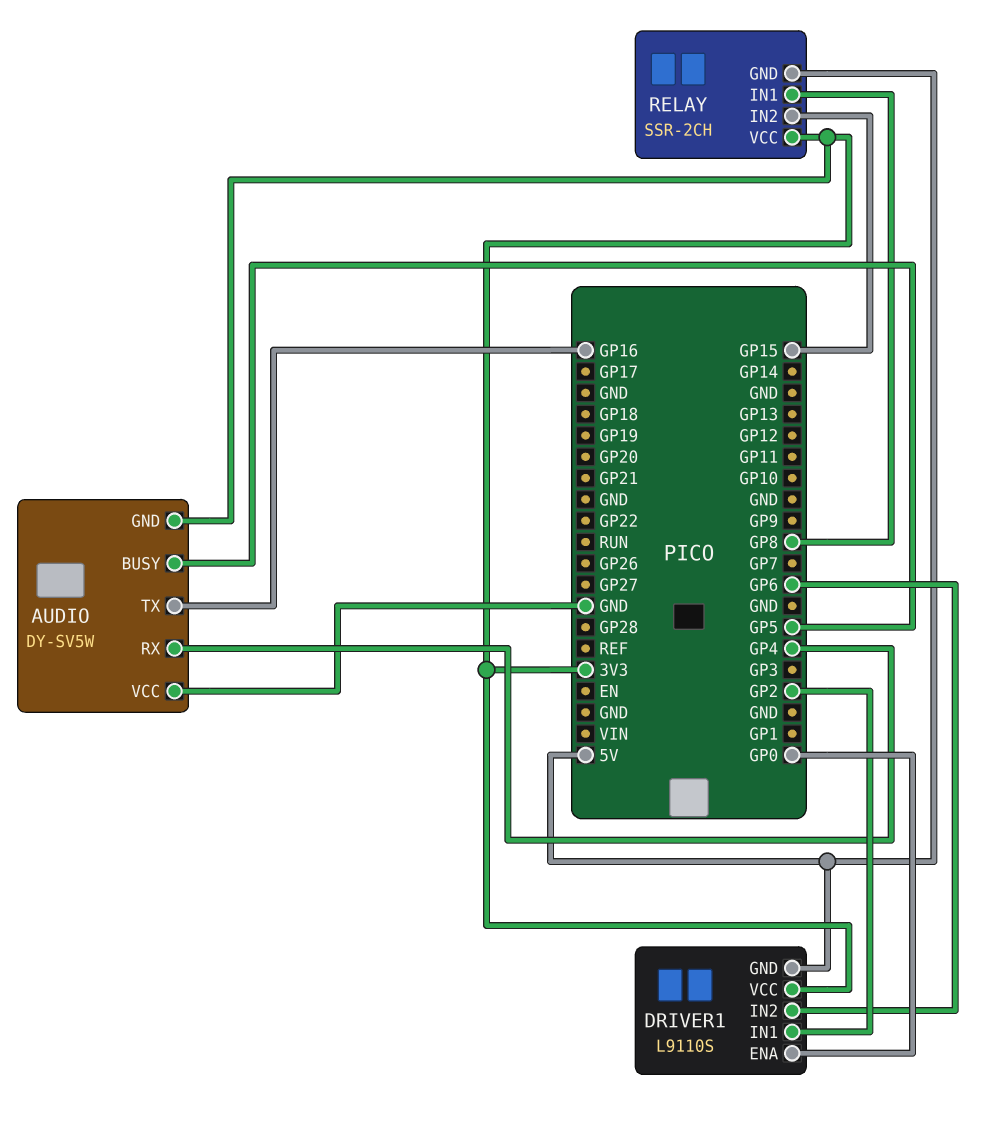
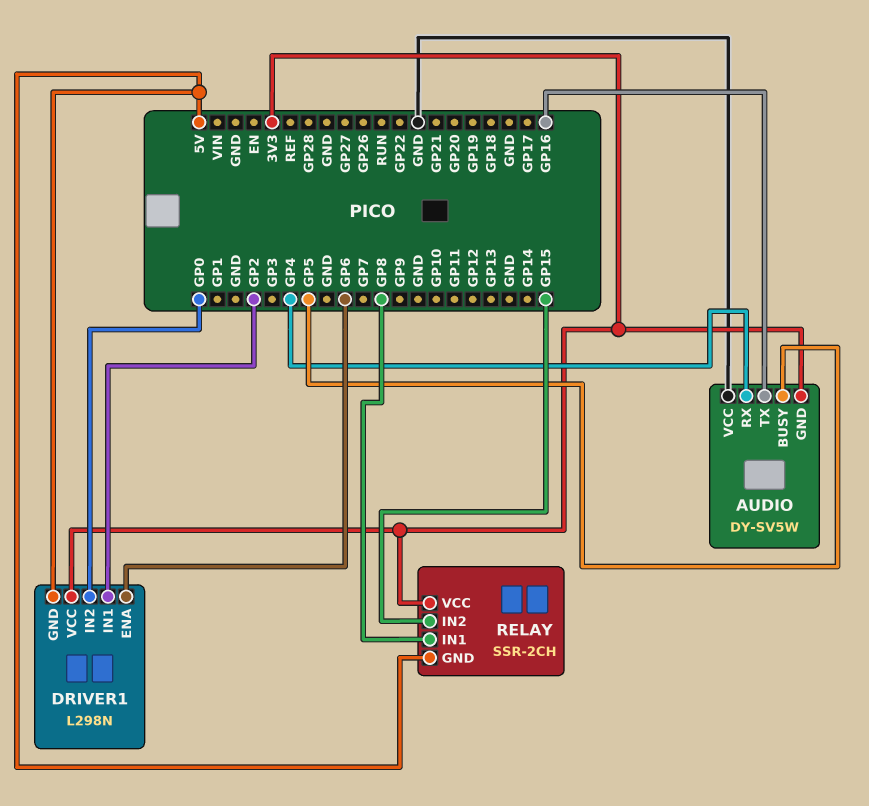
DRIVER1: L9110S -> L298N
DRIVER1 pin ENA: GP0 -> GP6
DRIVER1 pin IN2: GP6 -> GP0

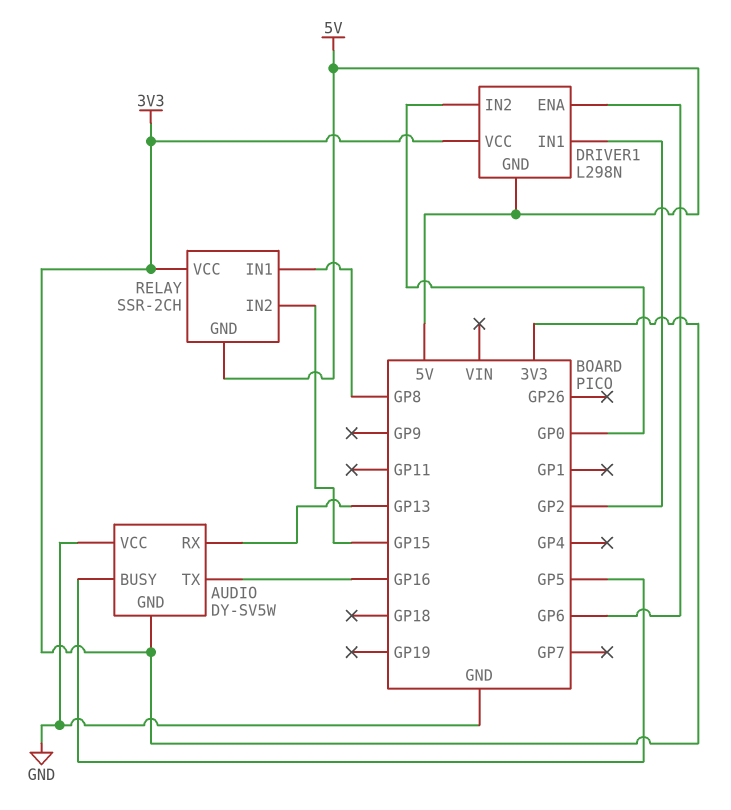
AUDIO pin RX: GP4 -> GP13

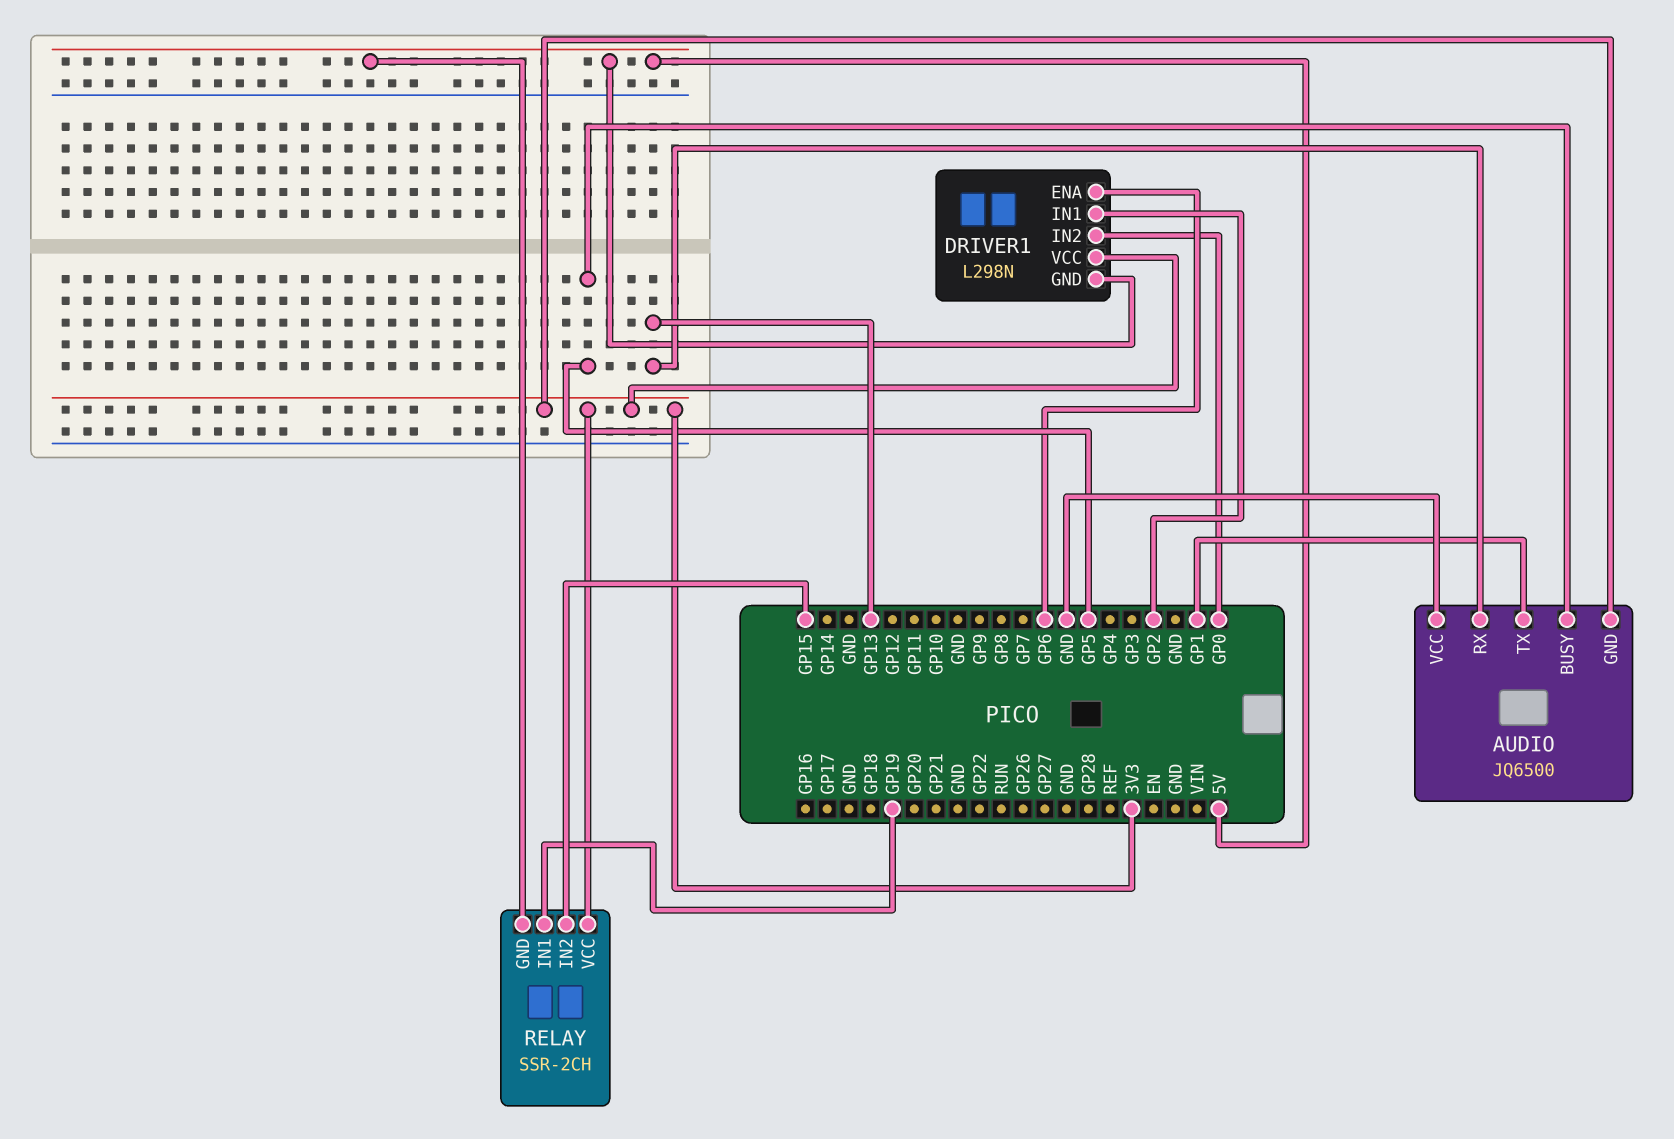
AUDIO: DY-SV5W -> JQ6500
AUDIO pin TX: GP16 -> GP1
RELAY pin IN1: GP8 -> GP19

